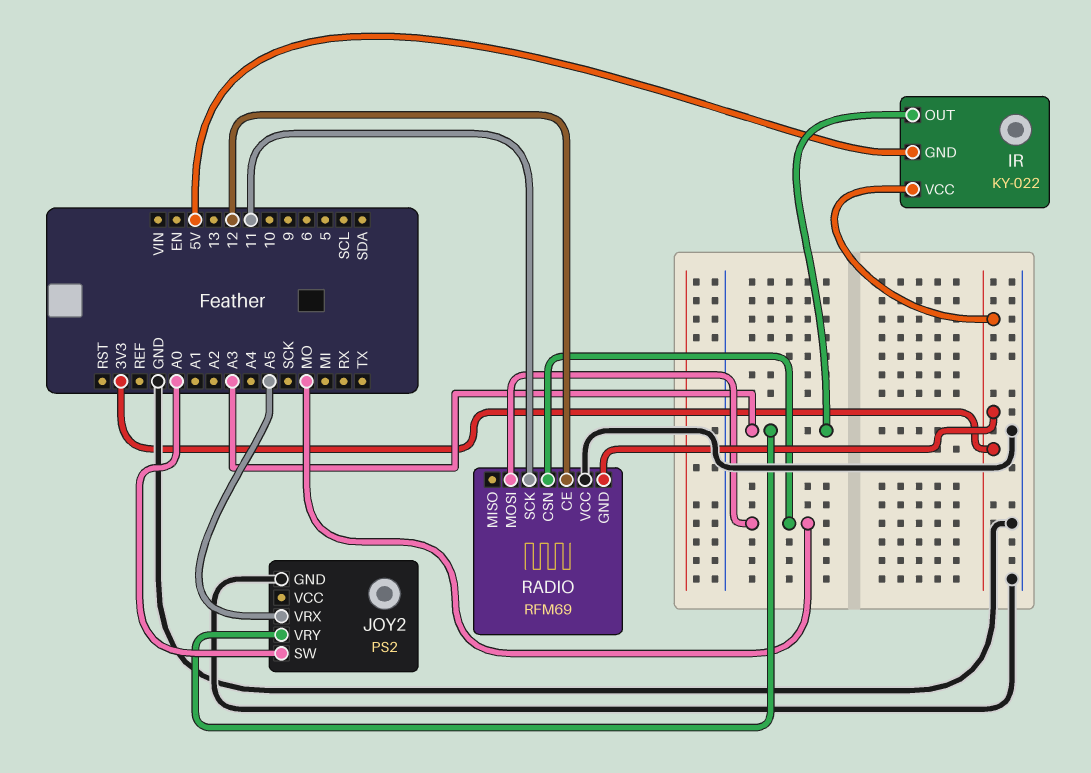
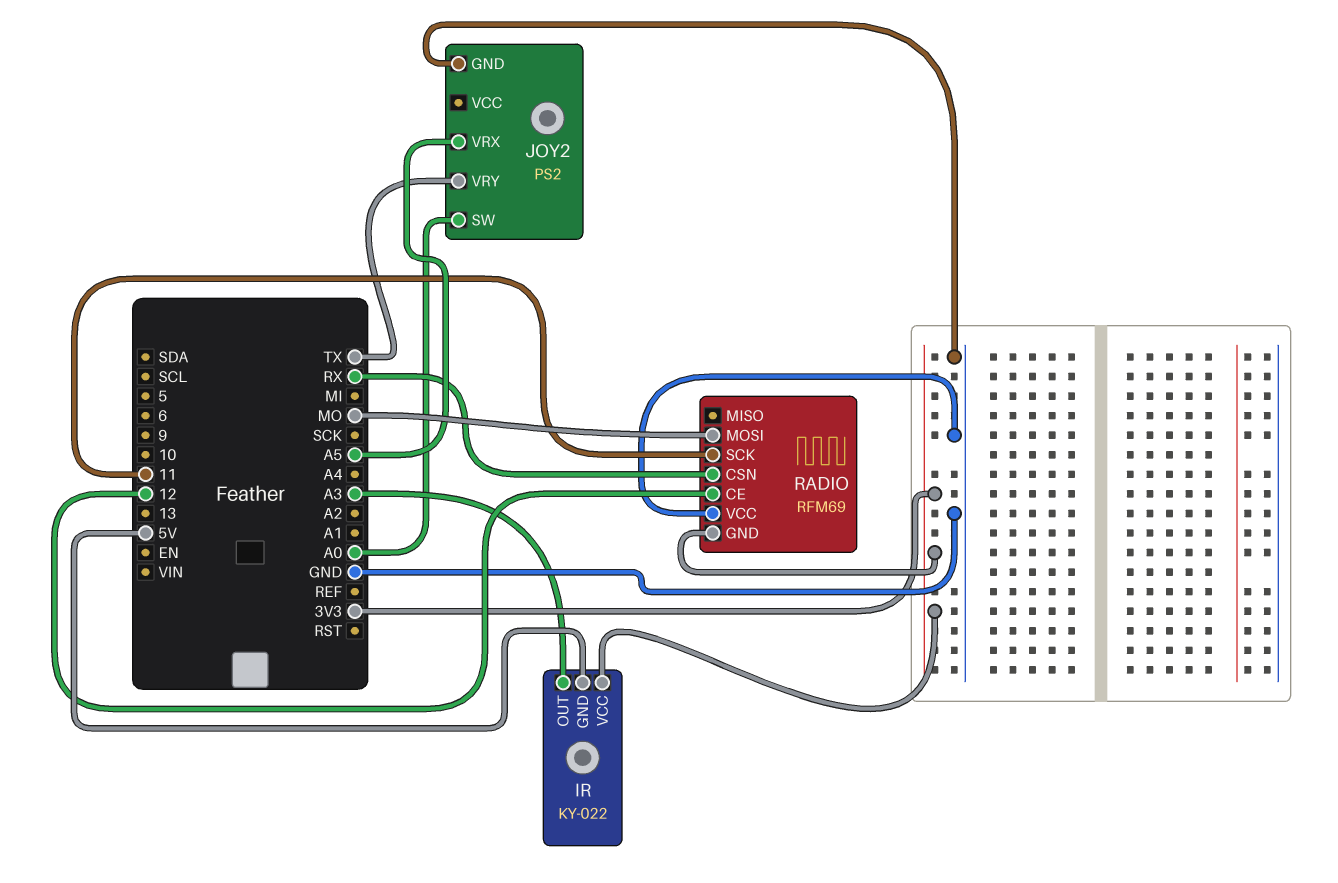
JOY2 pin VRY: A3 -> TX
RADIO pin CSN: MO -> RX

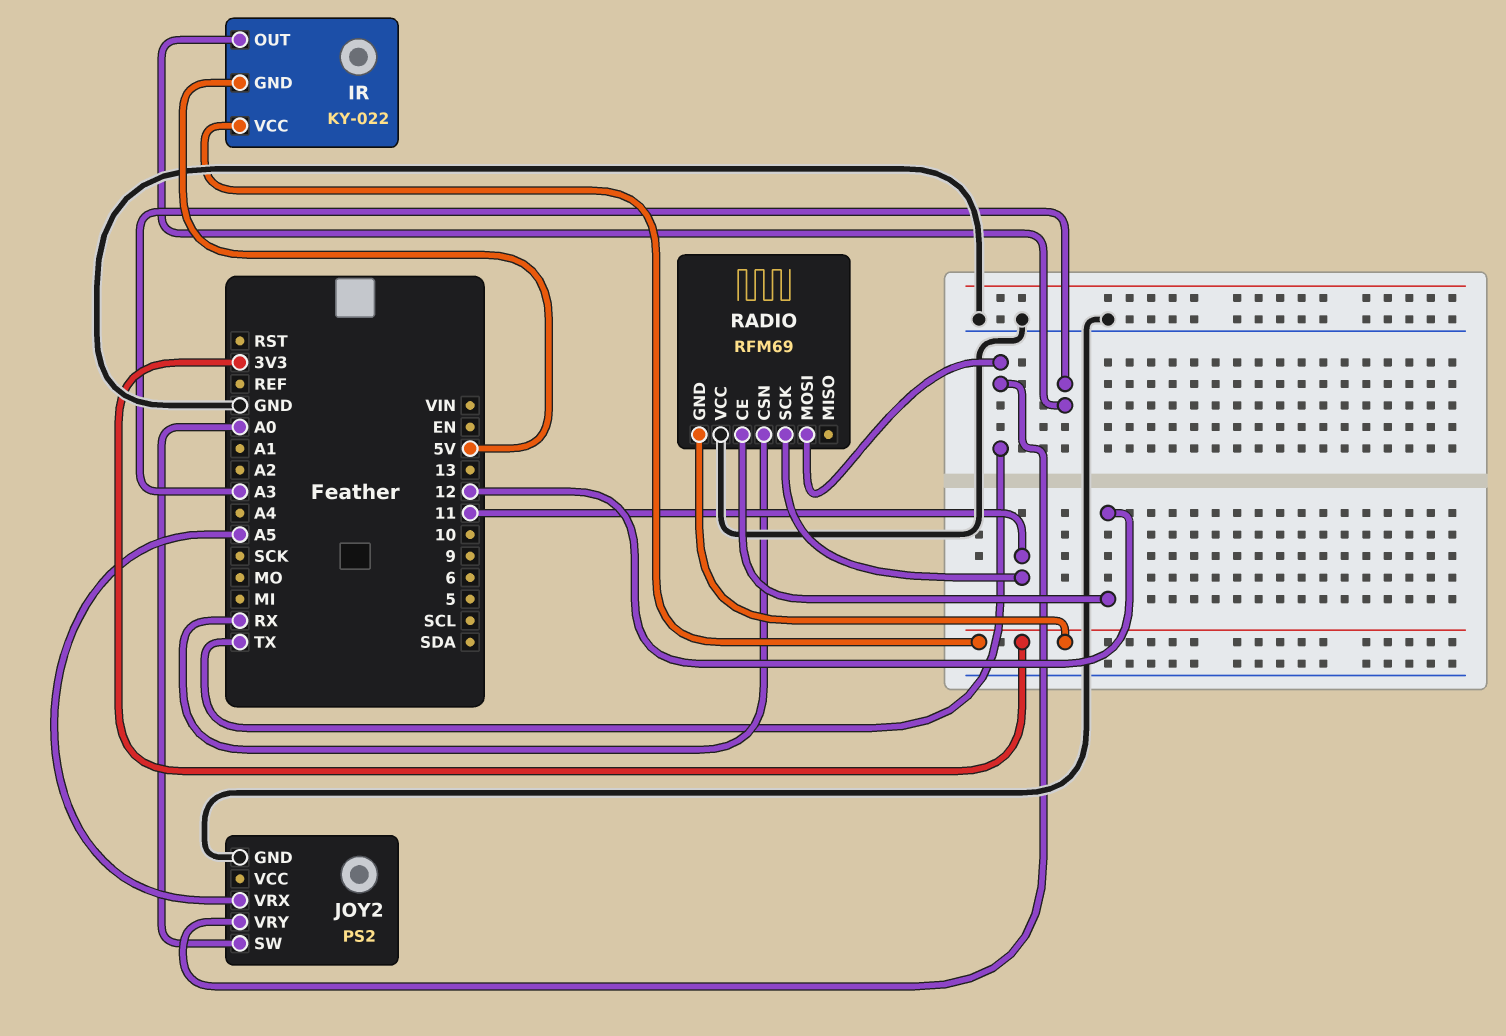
RADIO pin MOSI: MO -> TX

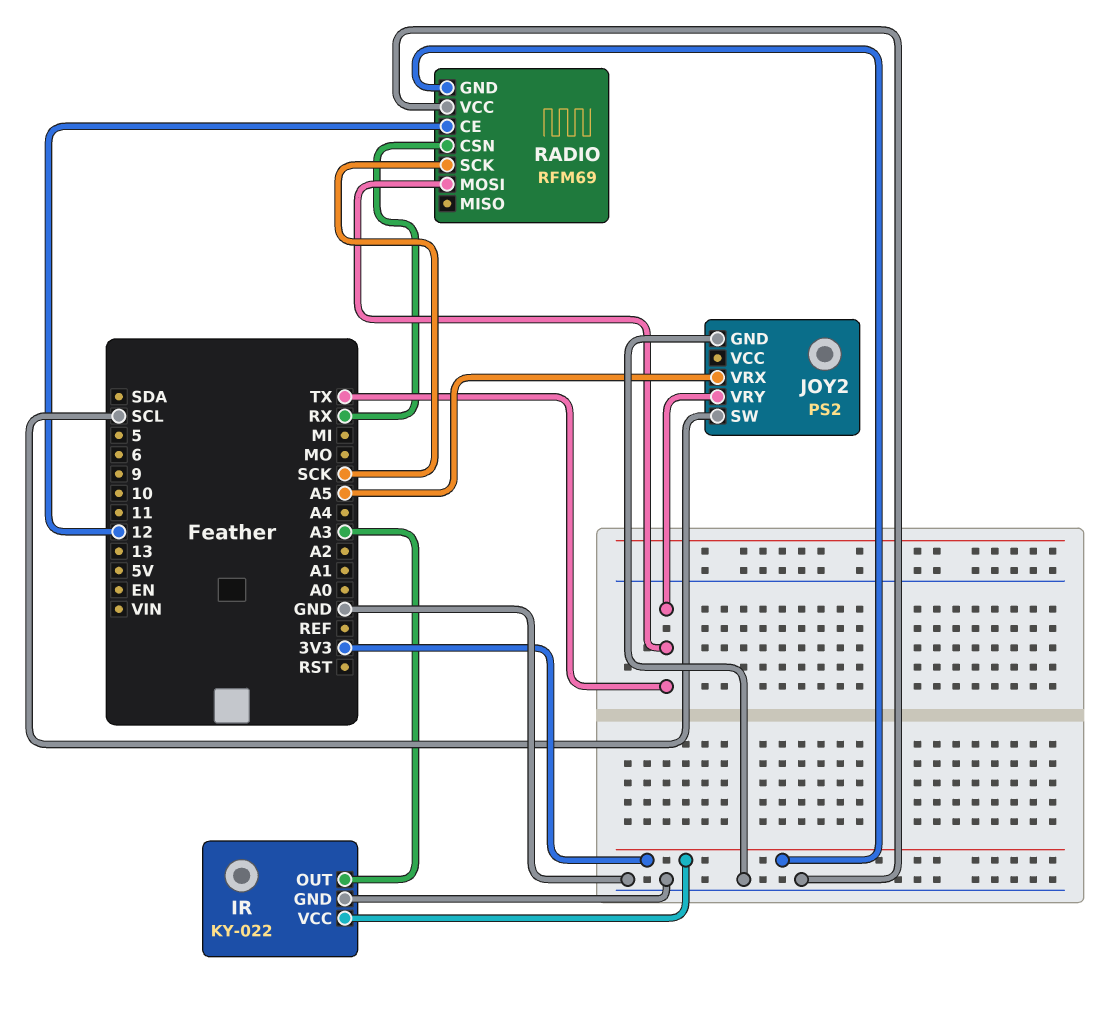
IR pin GND: 5V -> GND
JOY2 pin SW: A0 -> SCL
RADIO pin SCK: 11 -> SCK

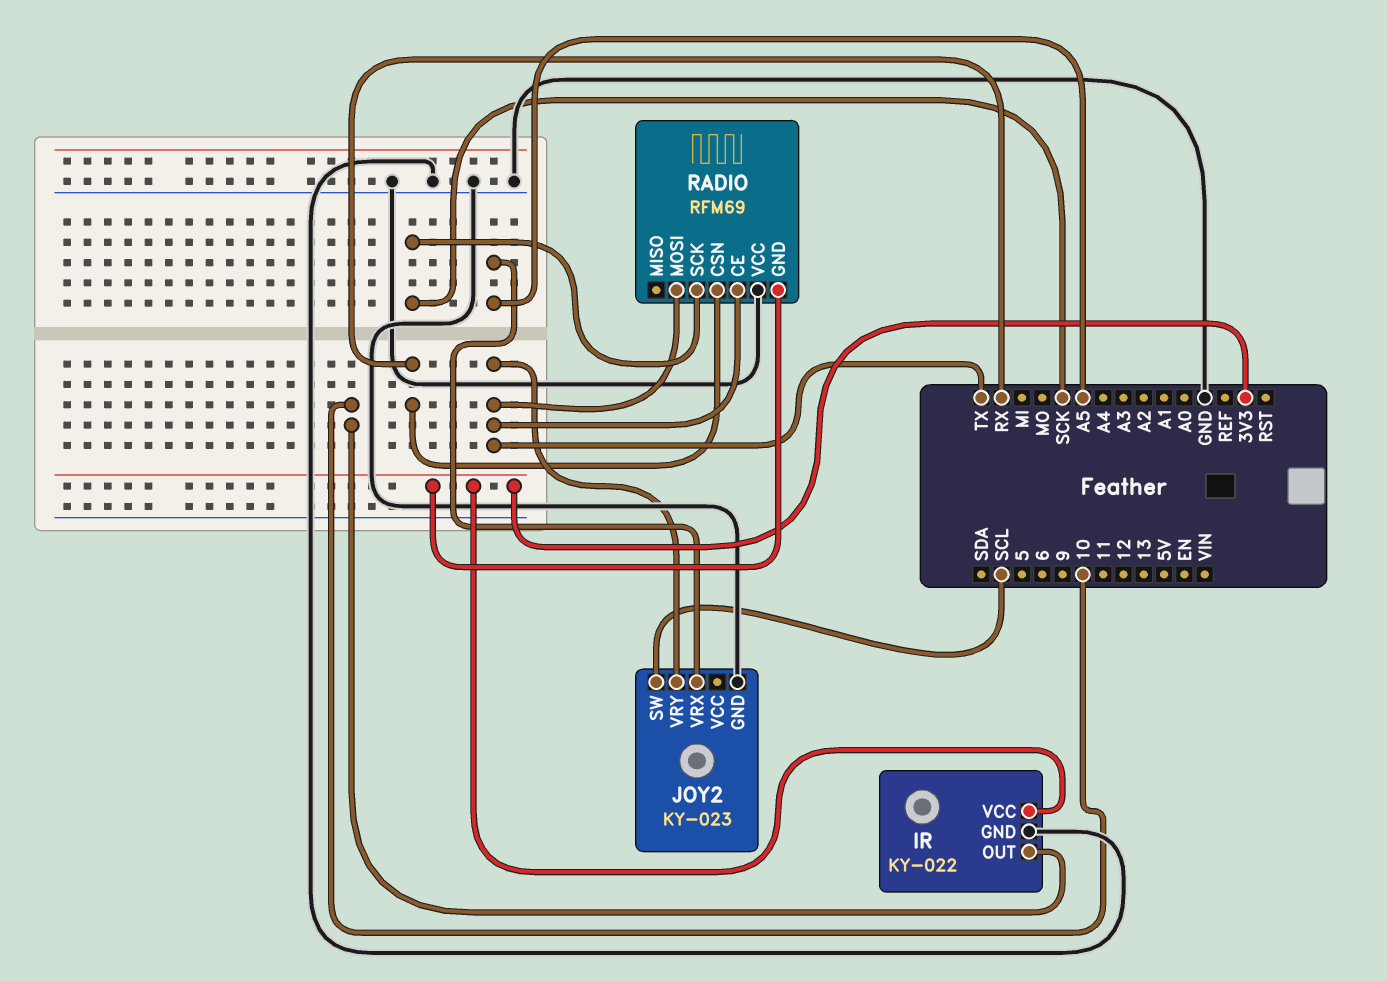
IR pin OUT: A3 -> 10
JOY2: PS2 -> KY-023
RADIO pin CE: 12 -> TX

